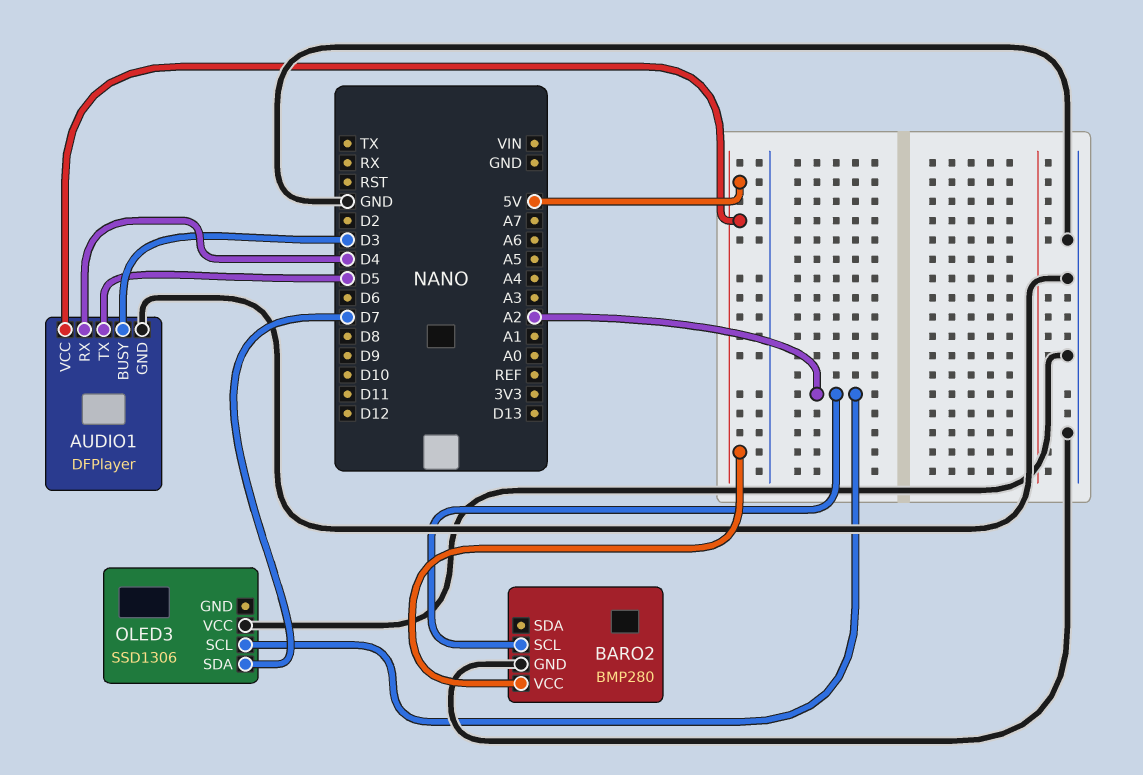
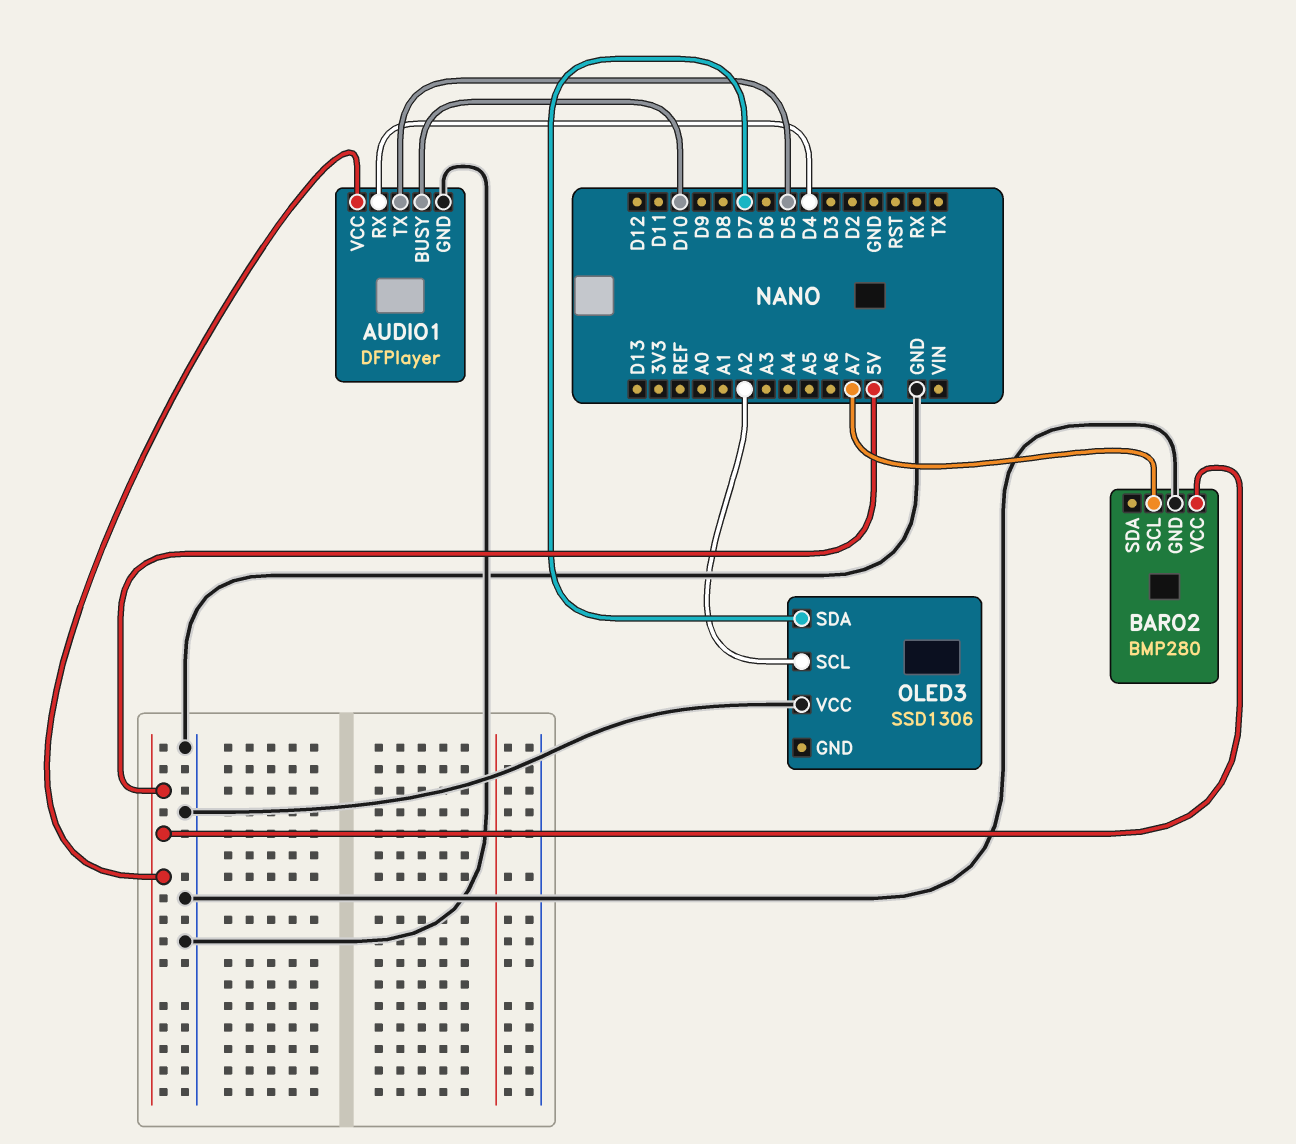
AUDIO1 pin BUSY: D3 -> D10
BARO2 pin SCL: A2 -> A7

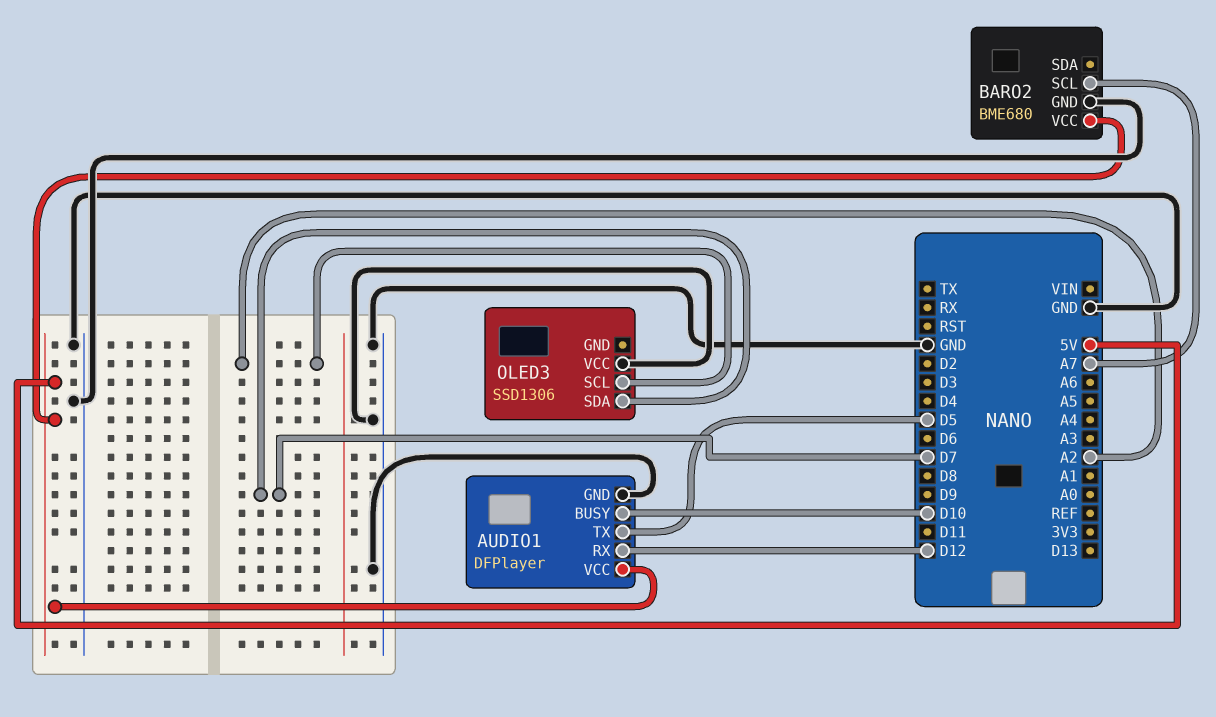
AUDIO1 pin RX: D4 -> D12
BARO2: BMP280 -> BME680

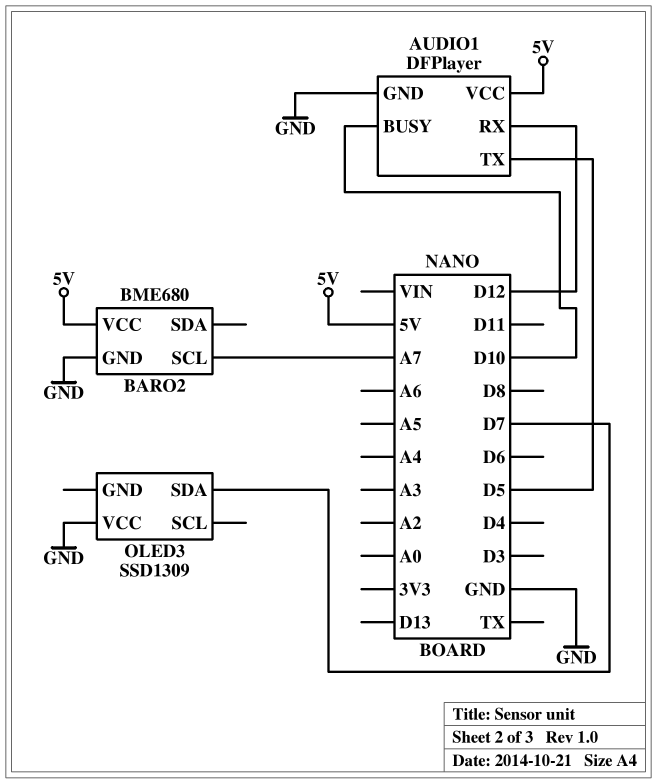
OLED3: SSD1306 -> SSD1309
OLED3 pin SCL: A2 -> none

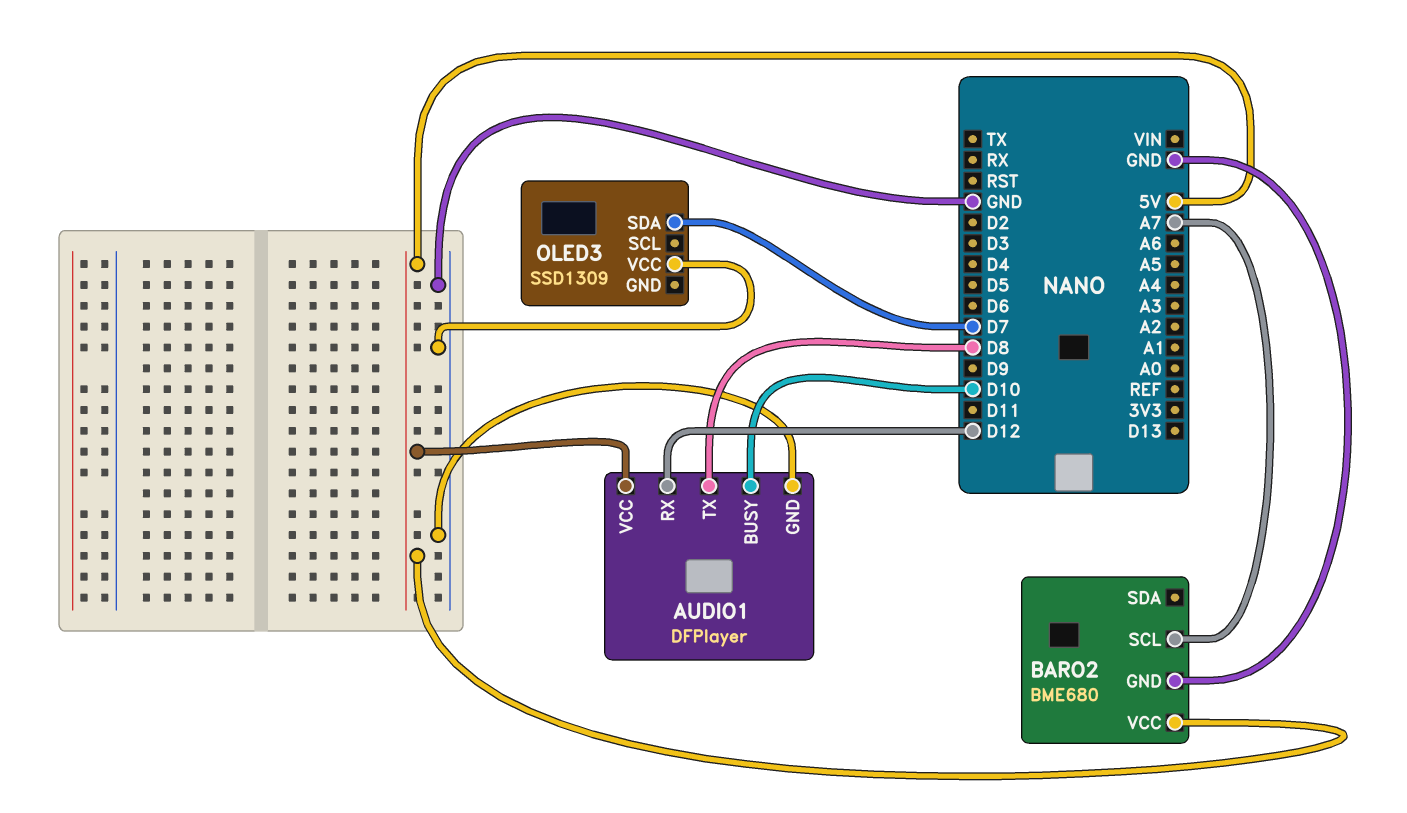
AUDIO1 pin TX: D5 -> D8

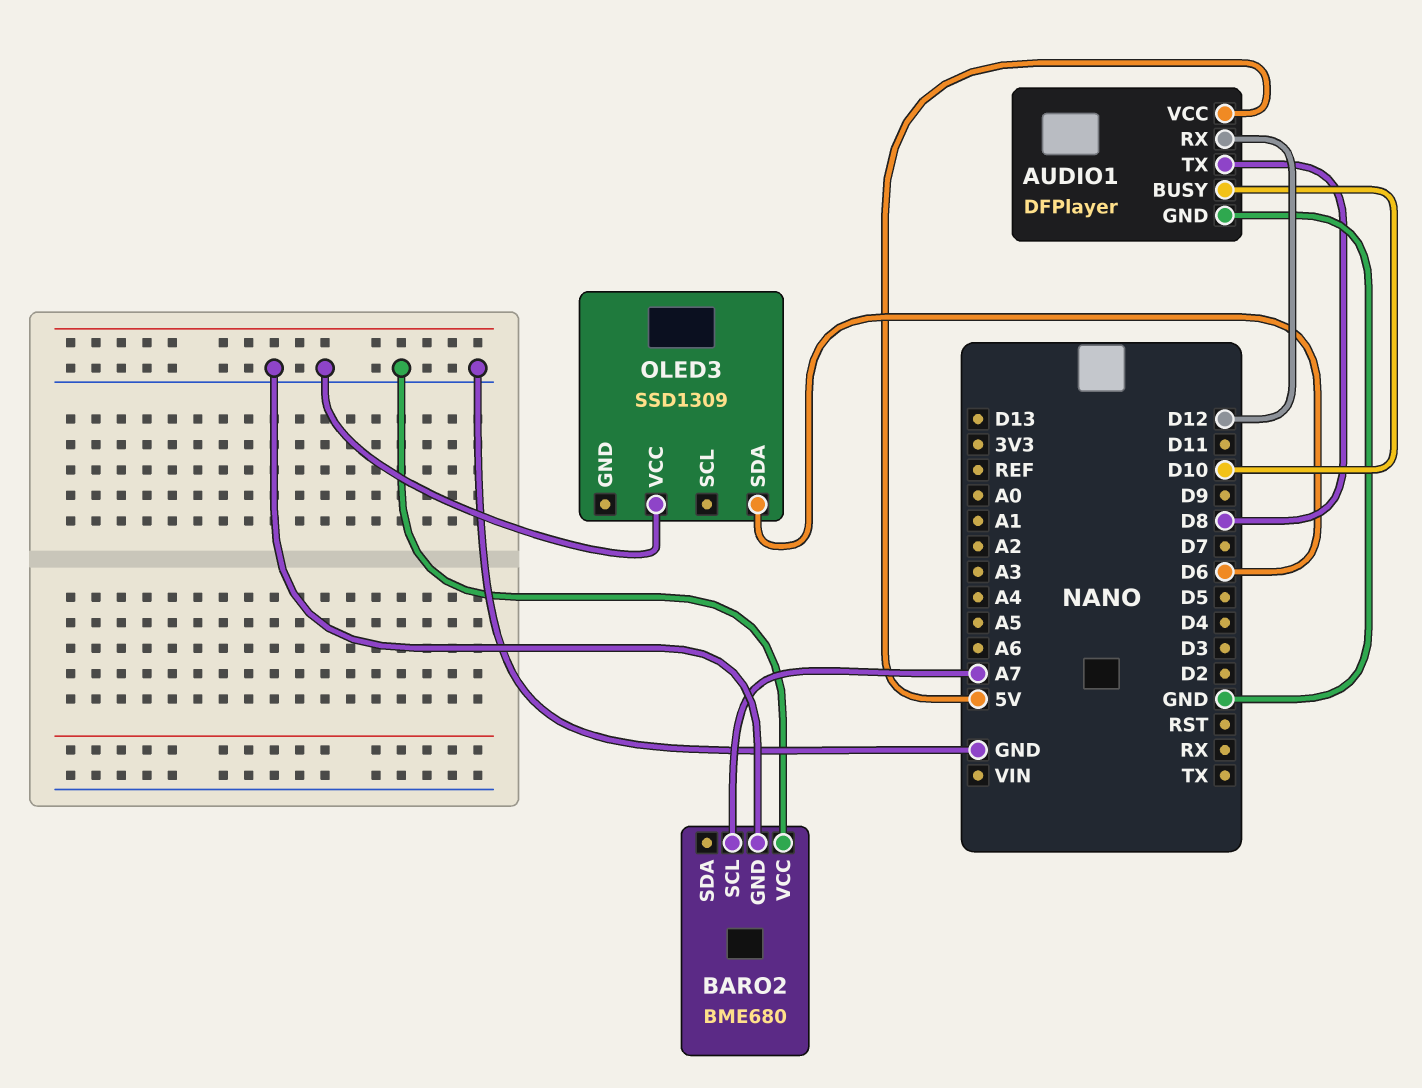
BARO2 pin VCC: 5V -> GND
OLED3 pin SDA: D7 -> D6

